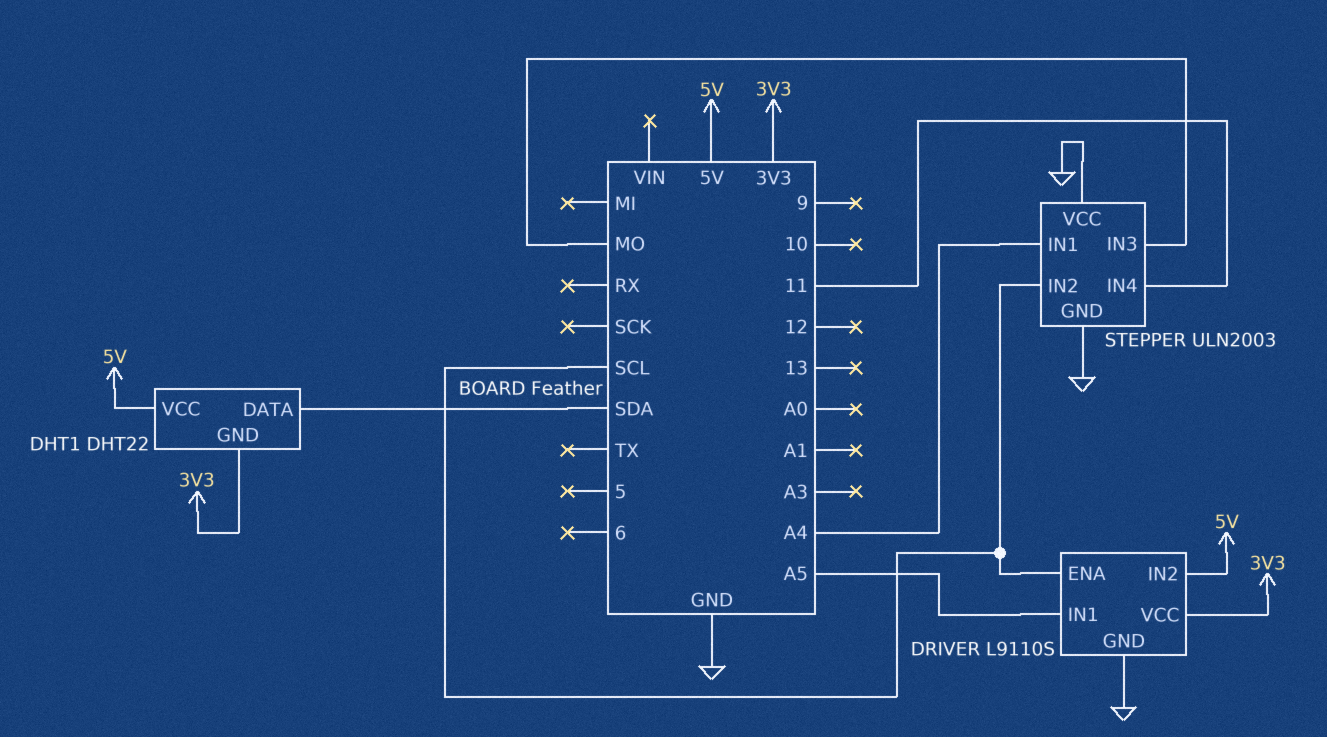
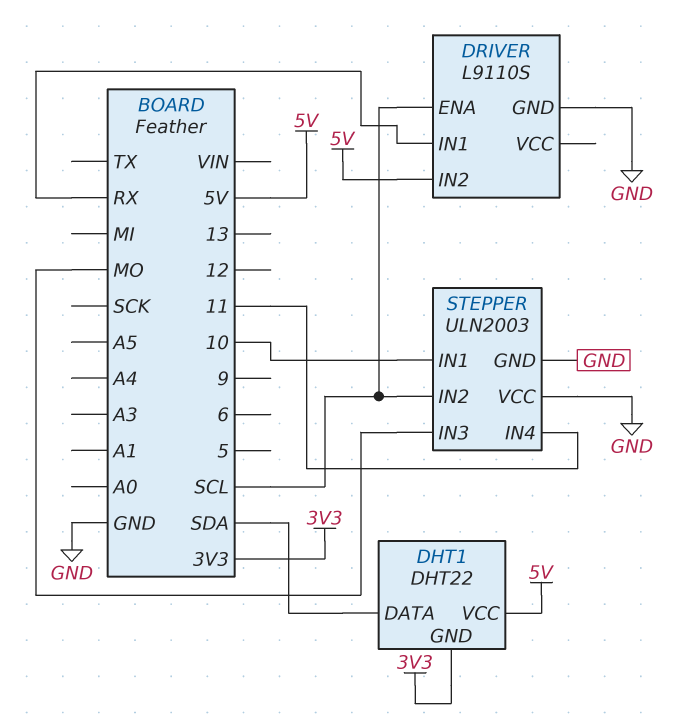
DRIVER pin IN1: A5 -> RX
DRIVER pin VCC: 3V3 -> none
STEPPER pin IN1: A4 -> 10

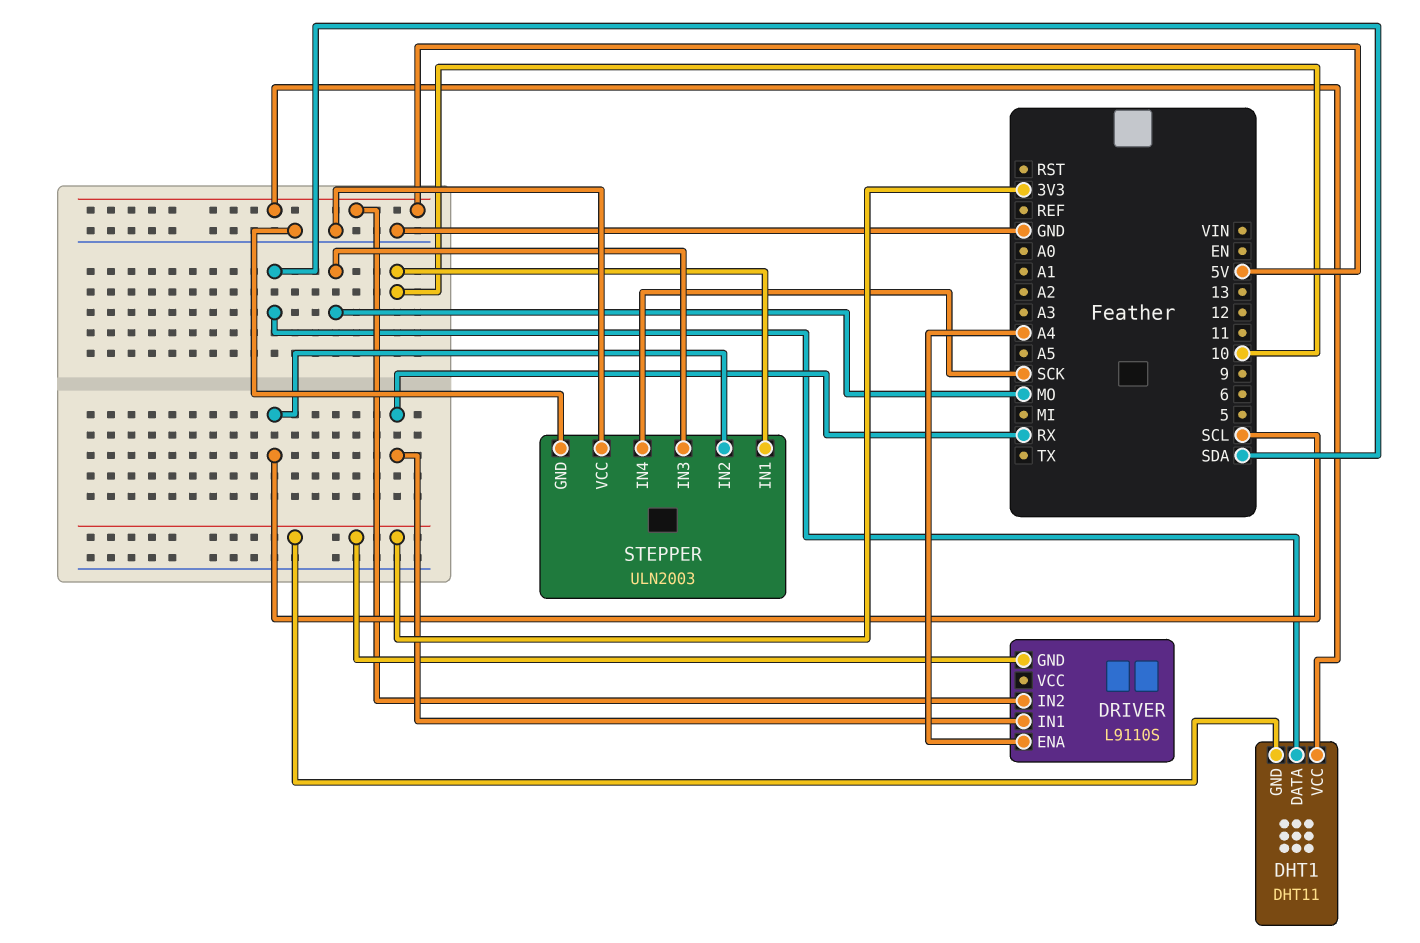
DHT1: DHT22 -> DHT11
DRIVER pin ENA: SCL -> A4
DRIVER pin GND: GND -> 3V3
STEPPER pin IN4: 11 -> SCK

